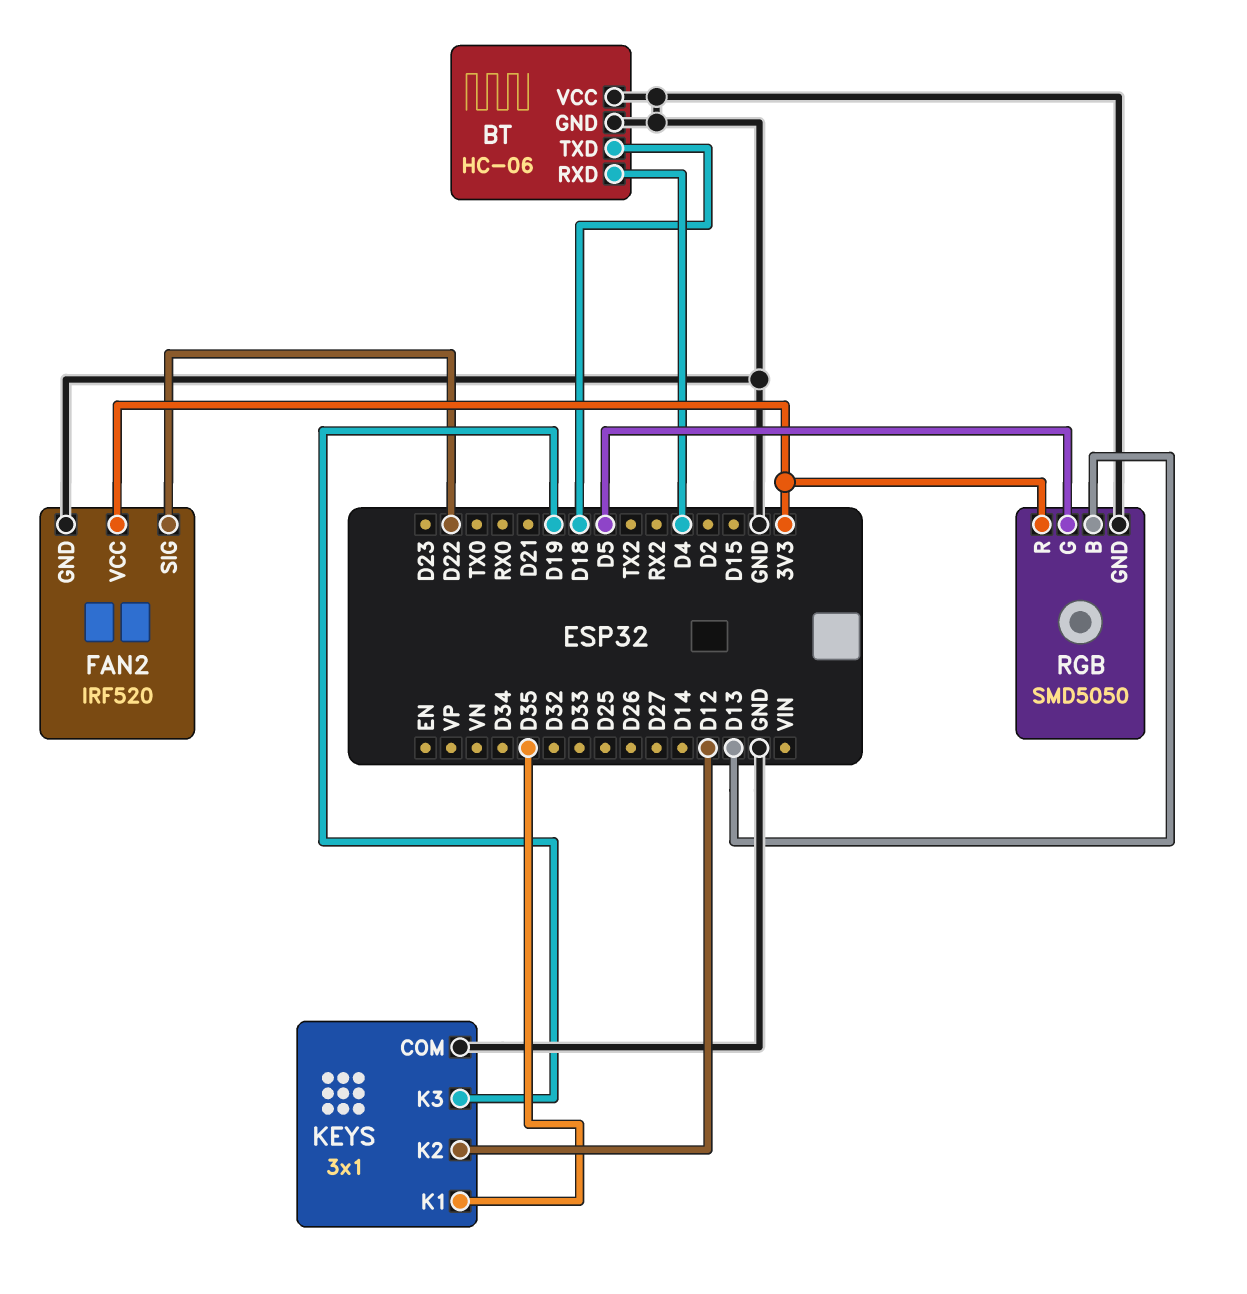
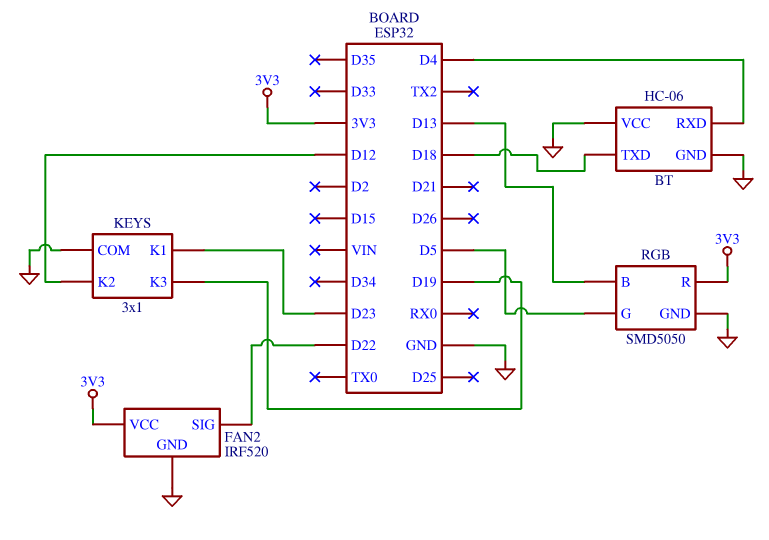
KEYS pin K1: D35 -> D23

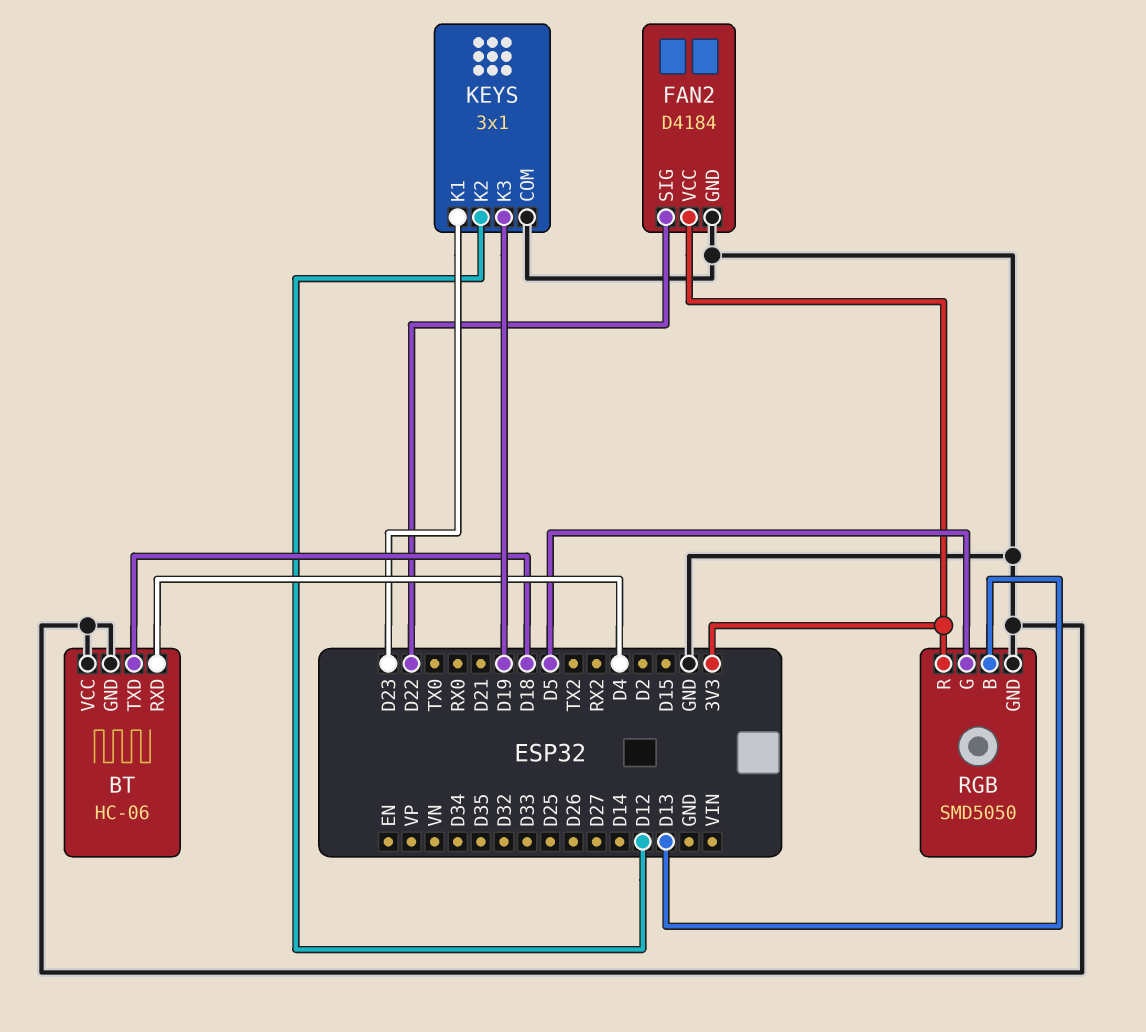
FAN2: IRF520 -> D4184

